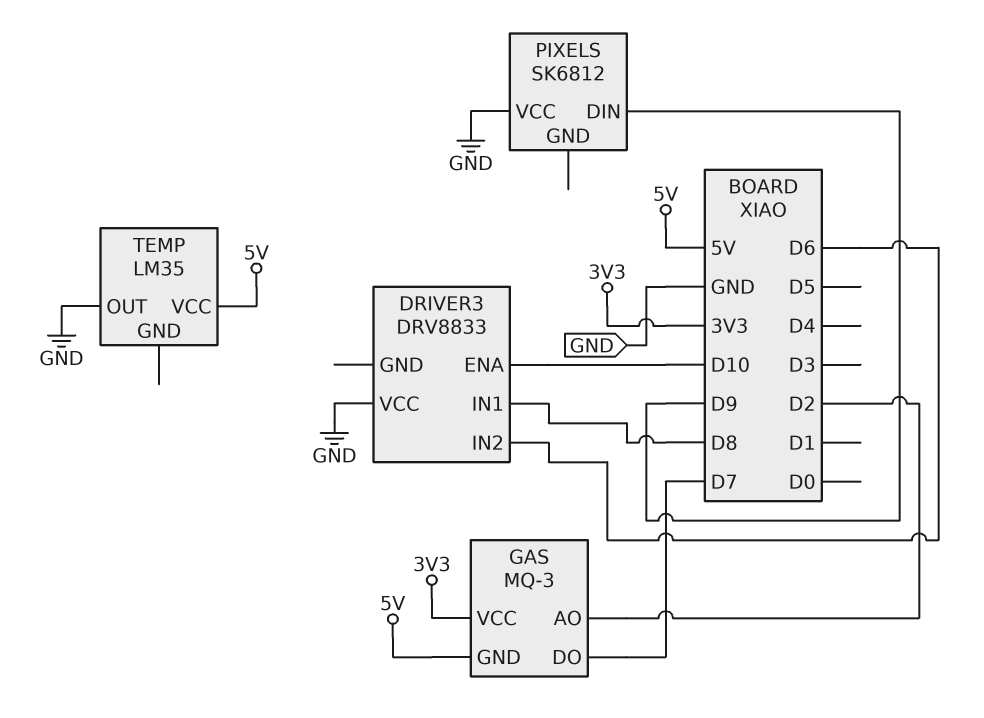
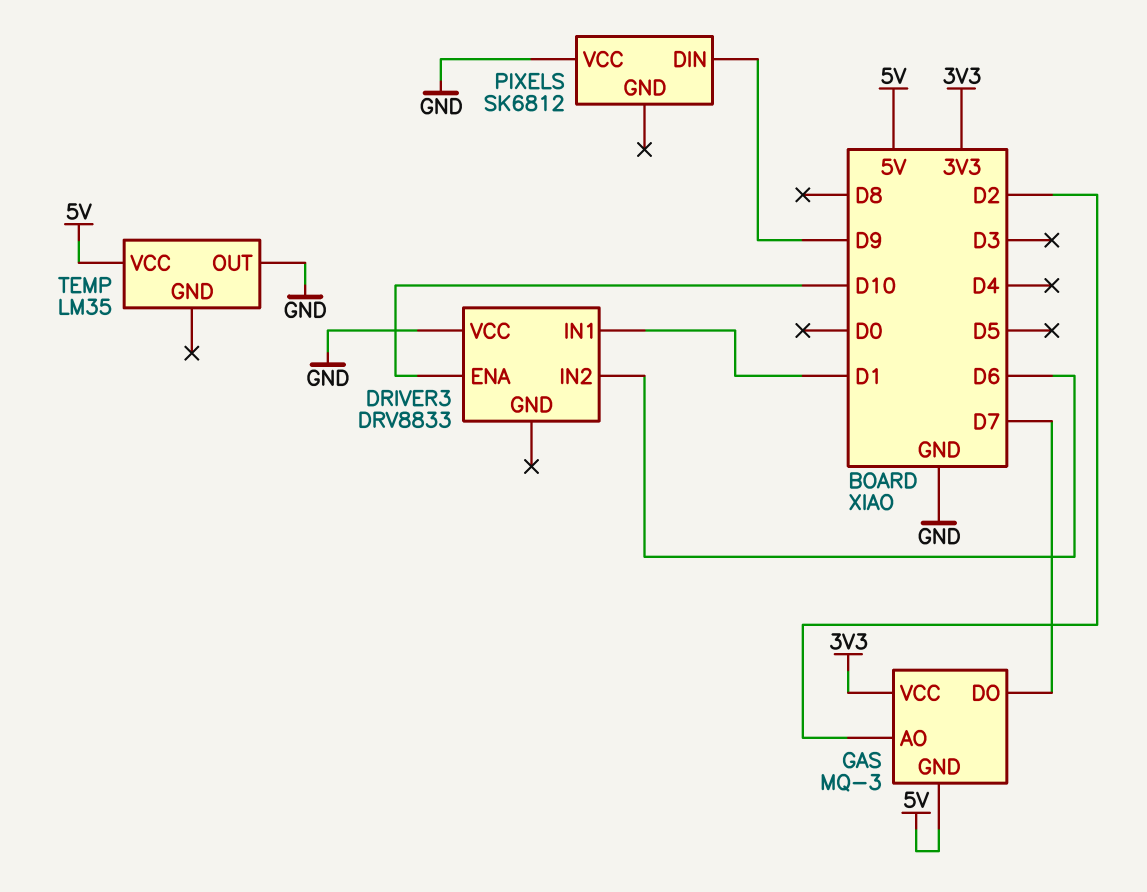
DRIVER3 pin IN1: D8 -> D1

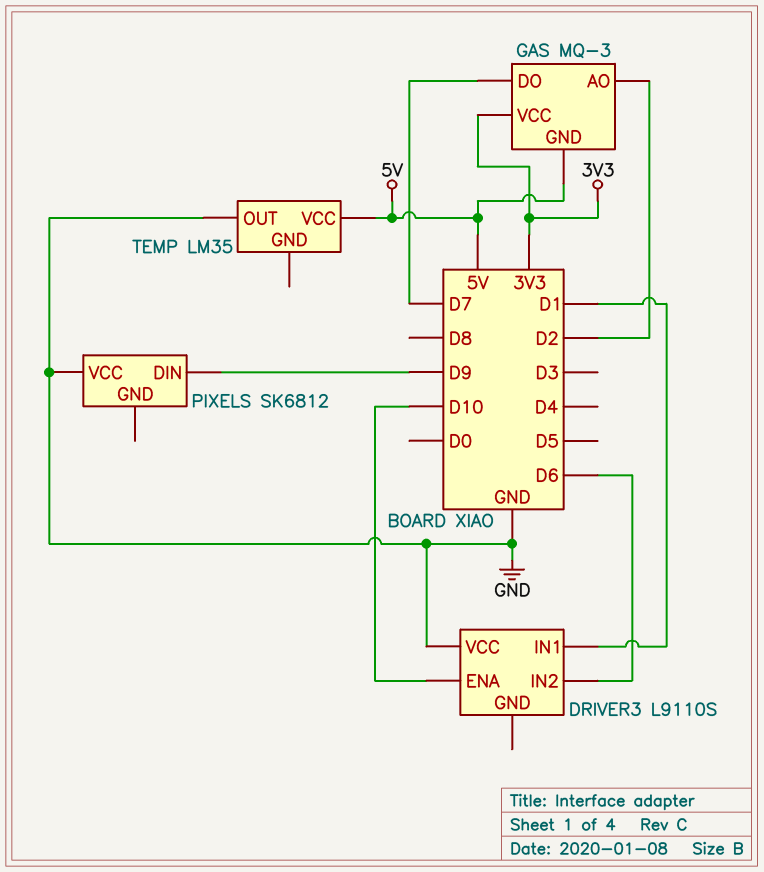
DRIVER3: DRV8833 -> L9110S

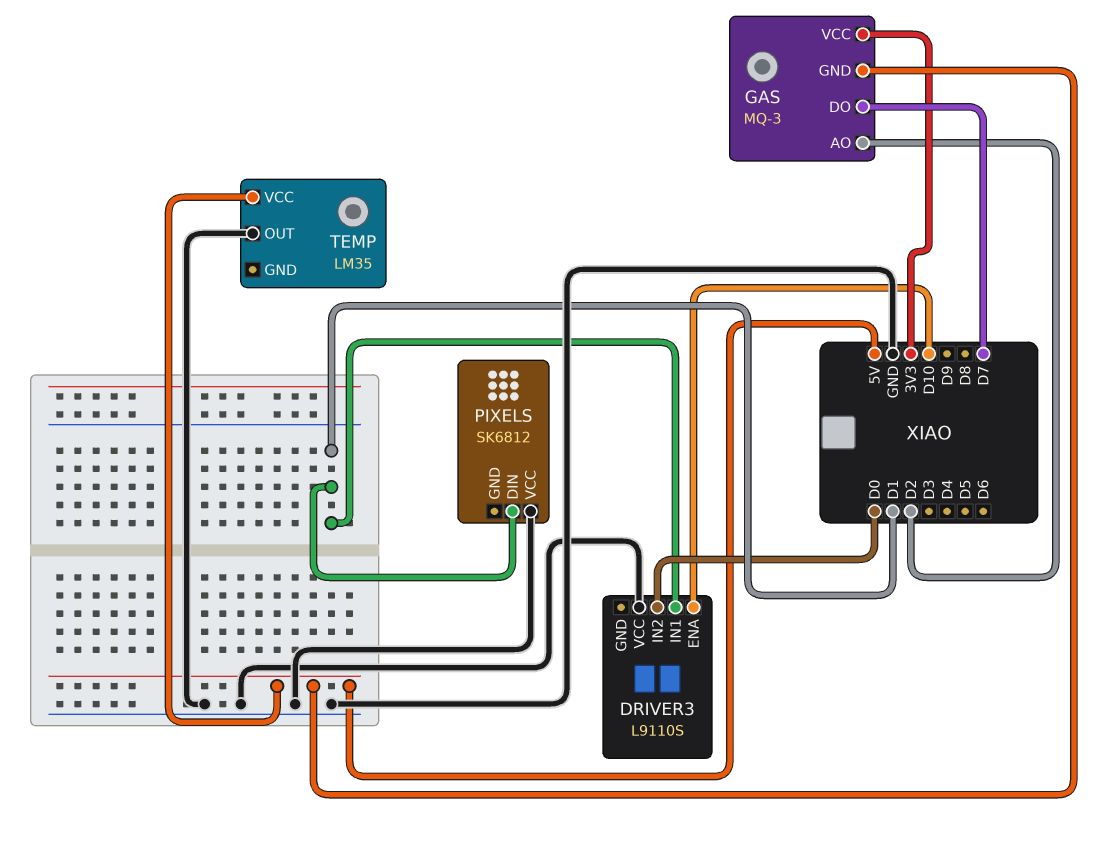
DRIVER3 pin IN2: D6 -> D0
PIXELS pin DIN: D9 -> D1

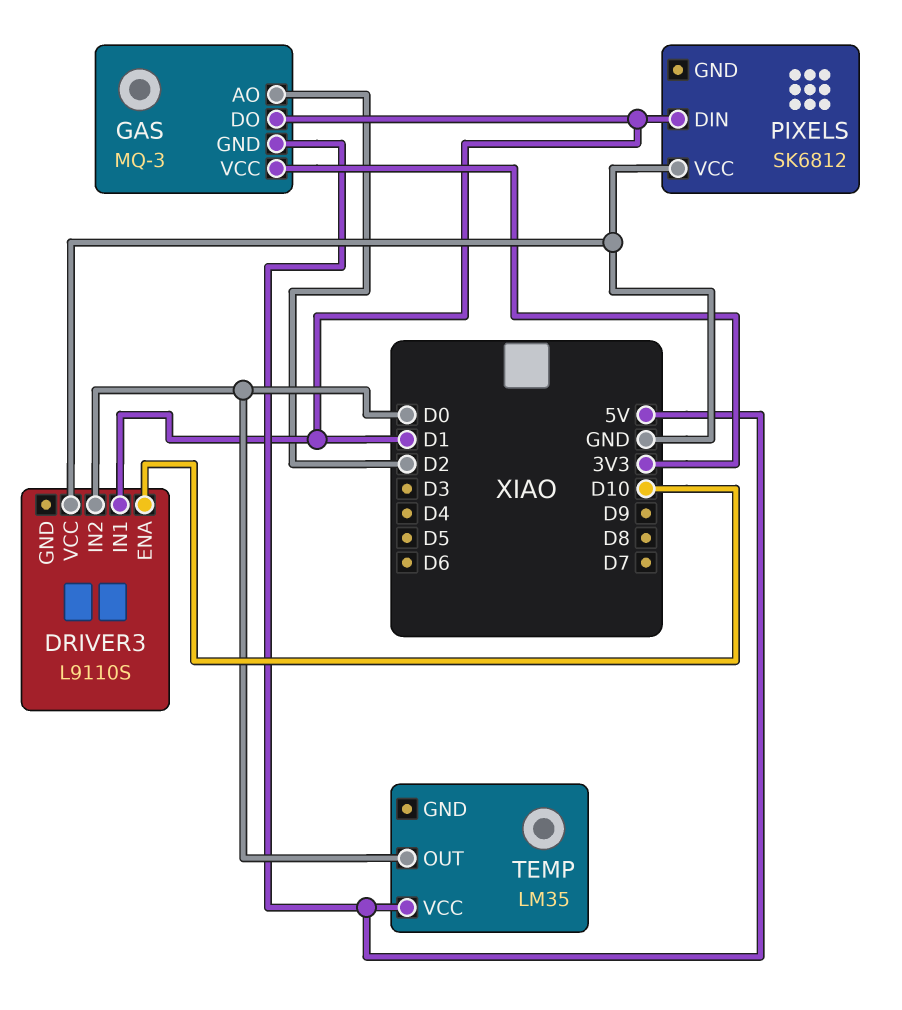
GAS pin DO: D7 -> D1
TEMP pin OUT: GND -> D0

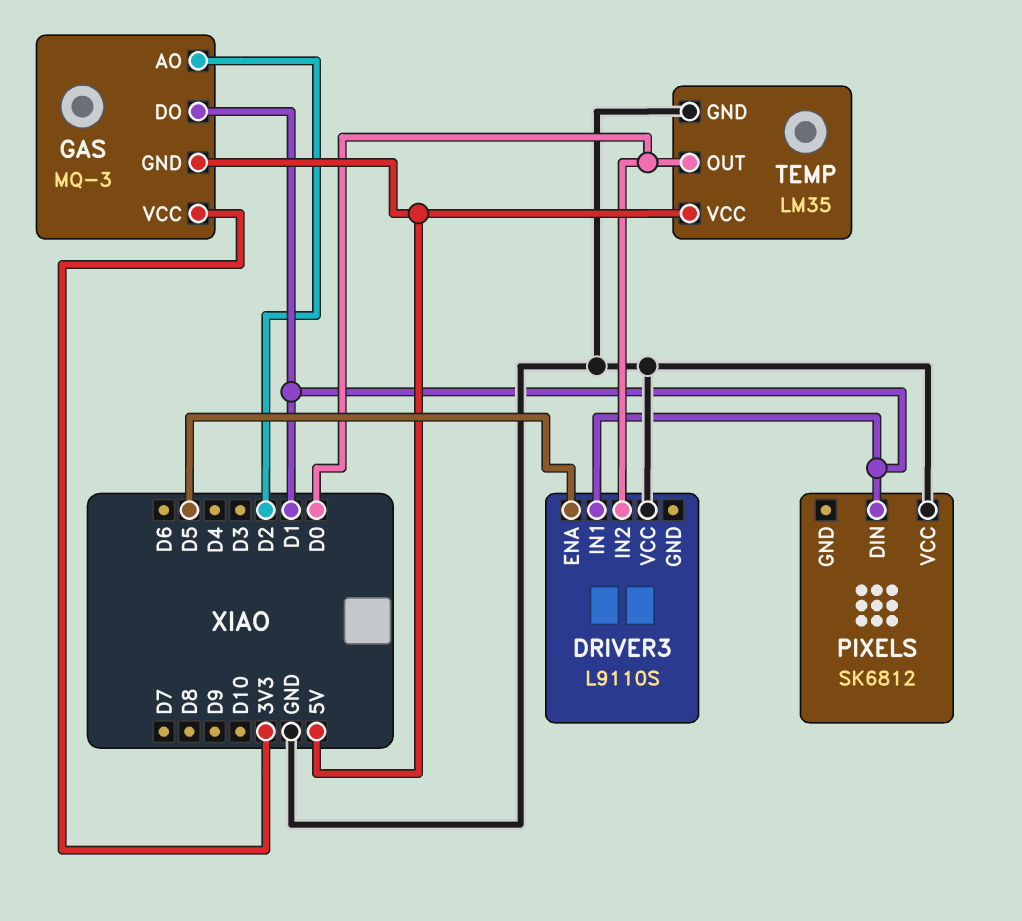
DRIVER3 pin ENA: D10 -> D5
TEMP pin GND: none -> GND

